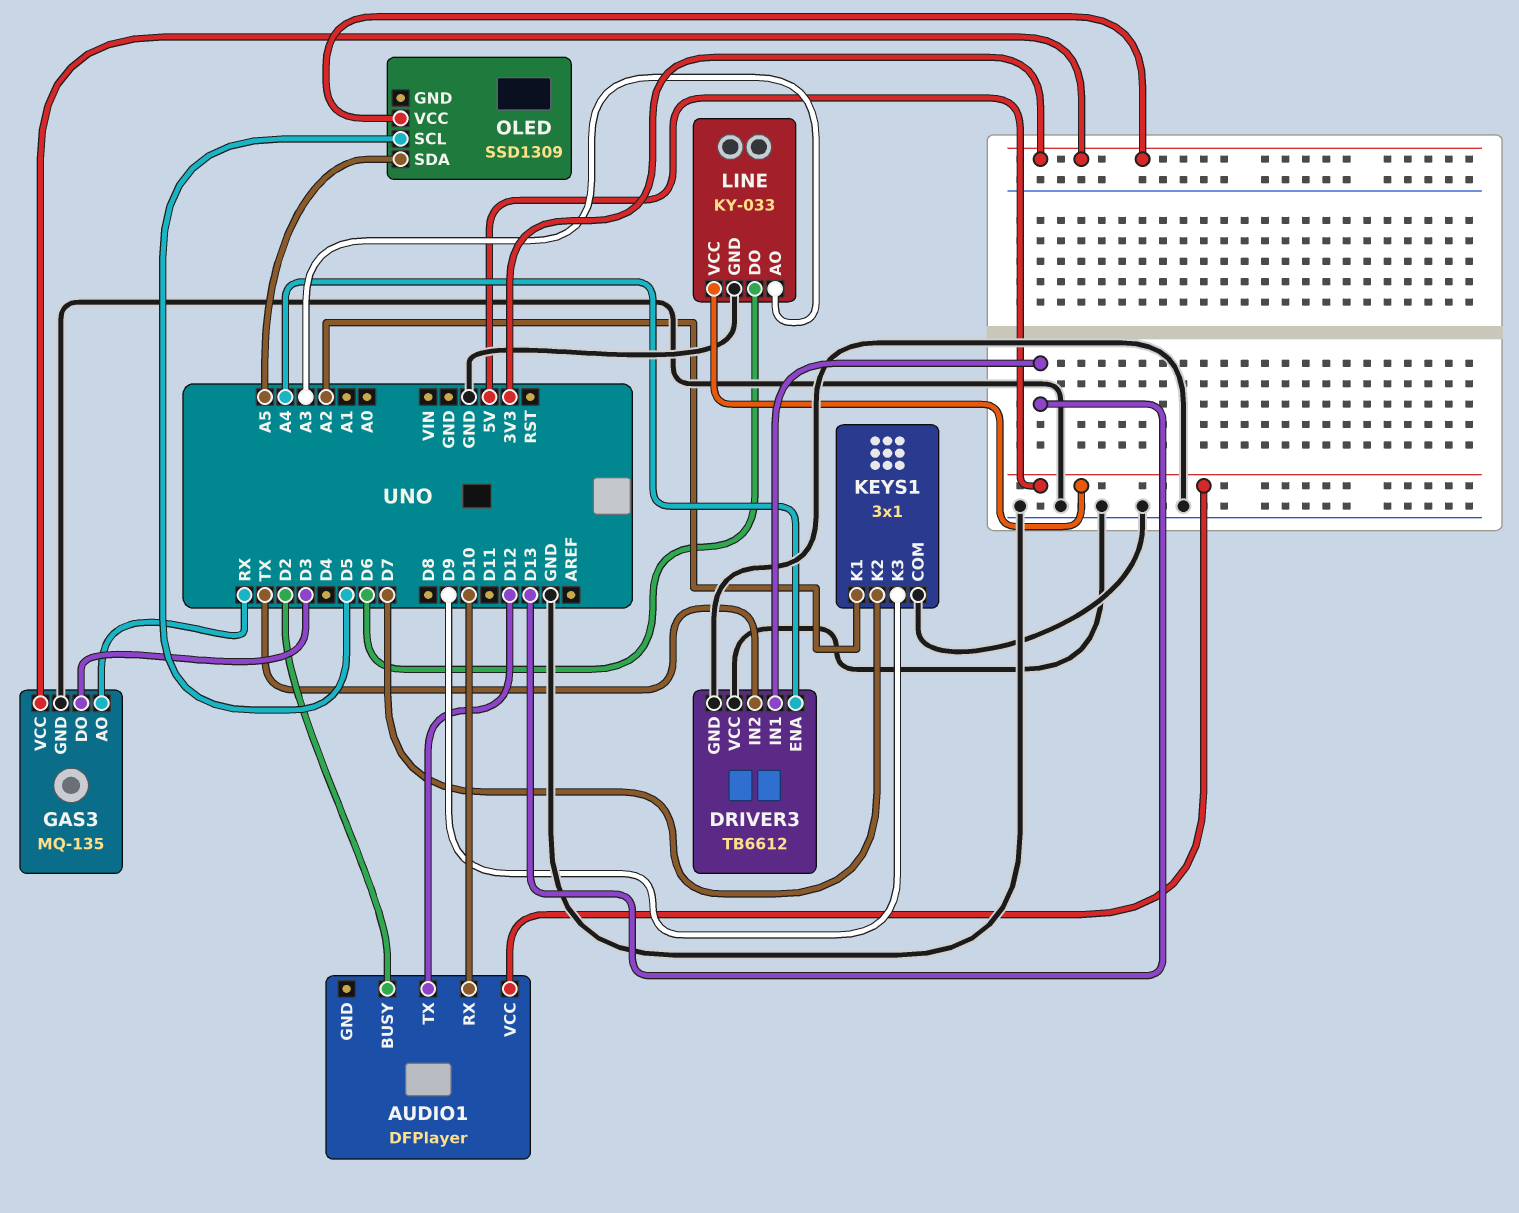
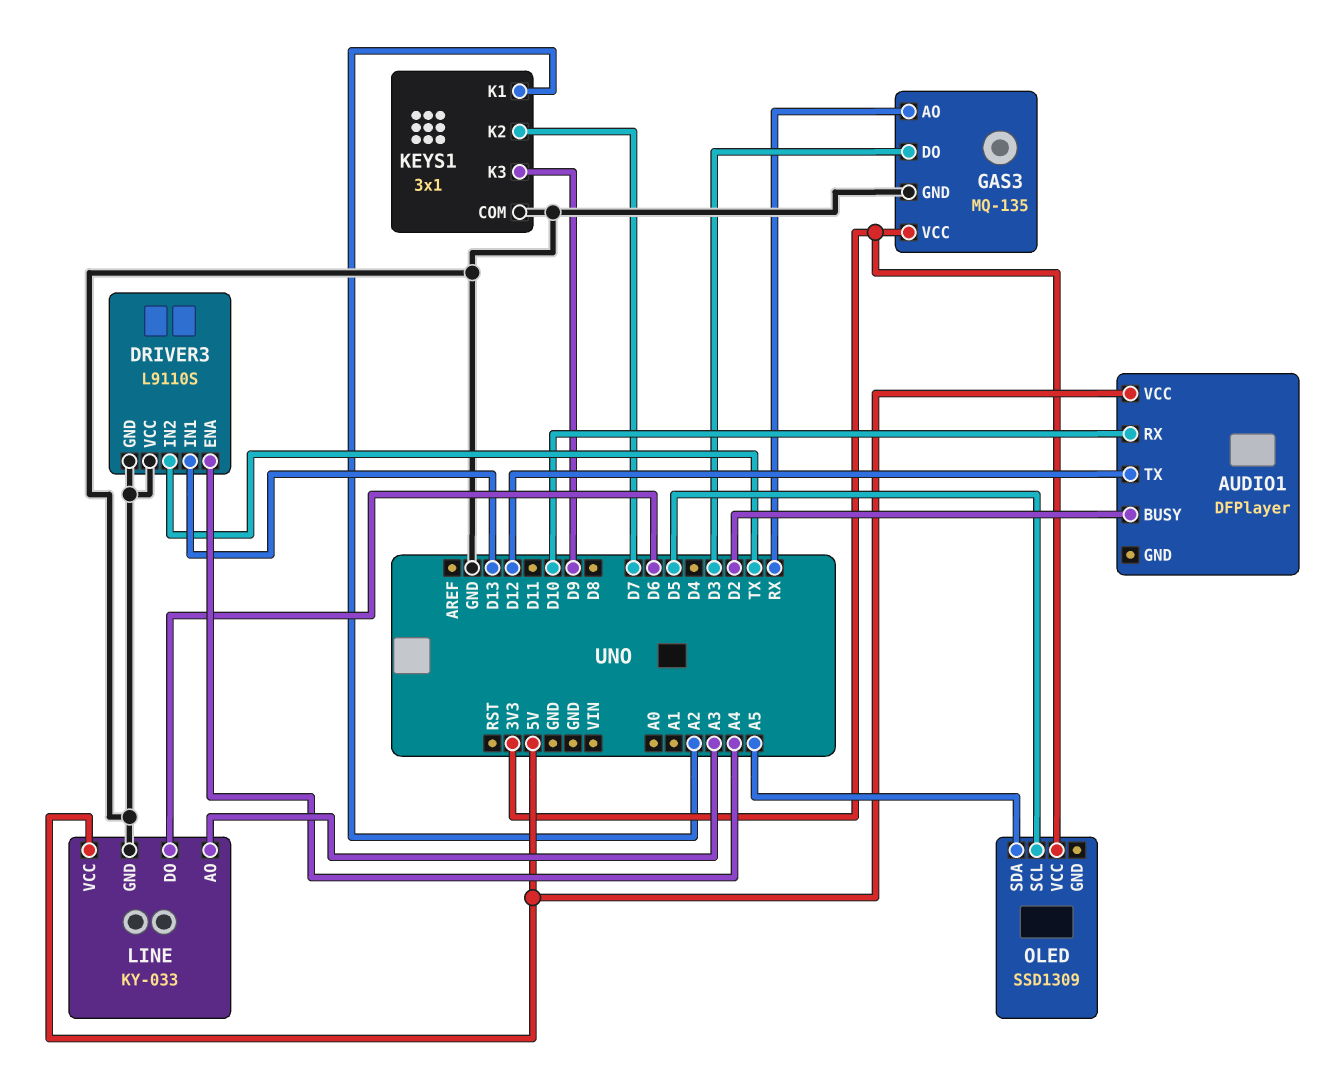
DRIVER3: TB6612 -> L9110S

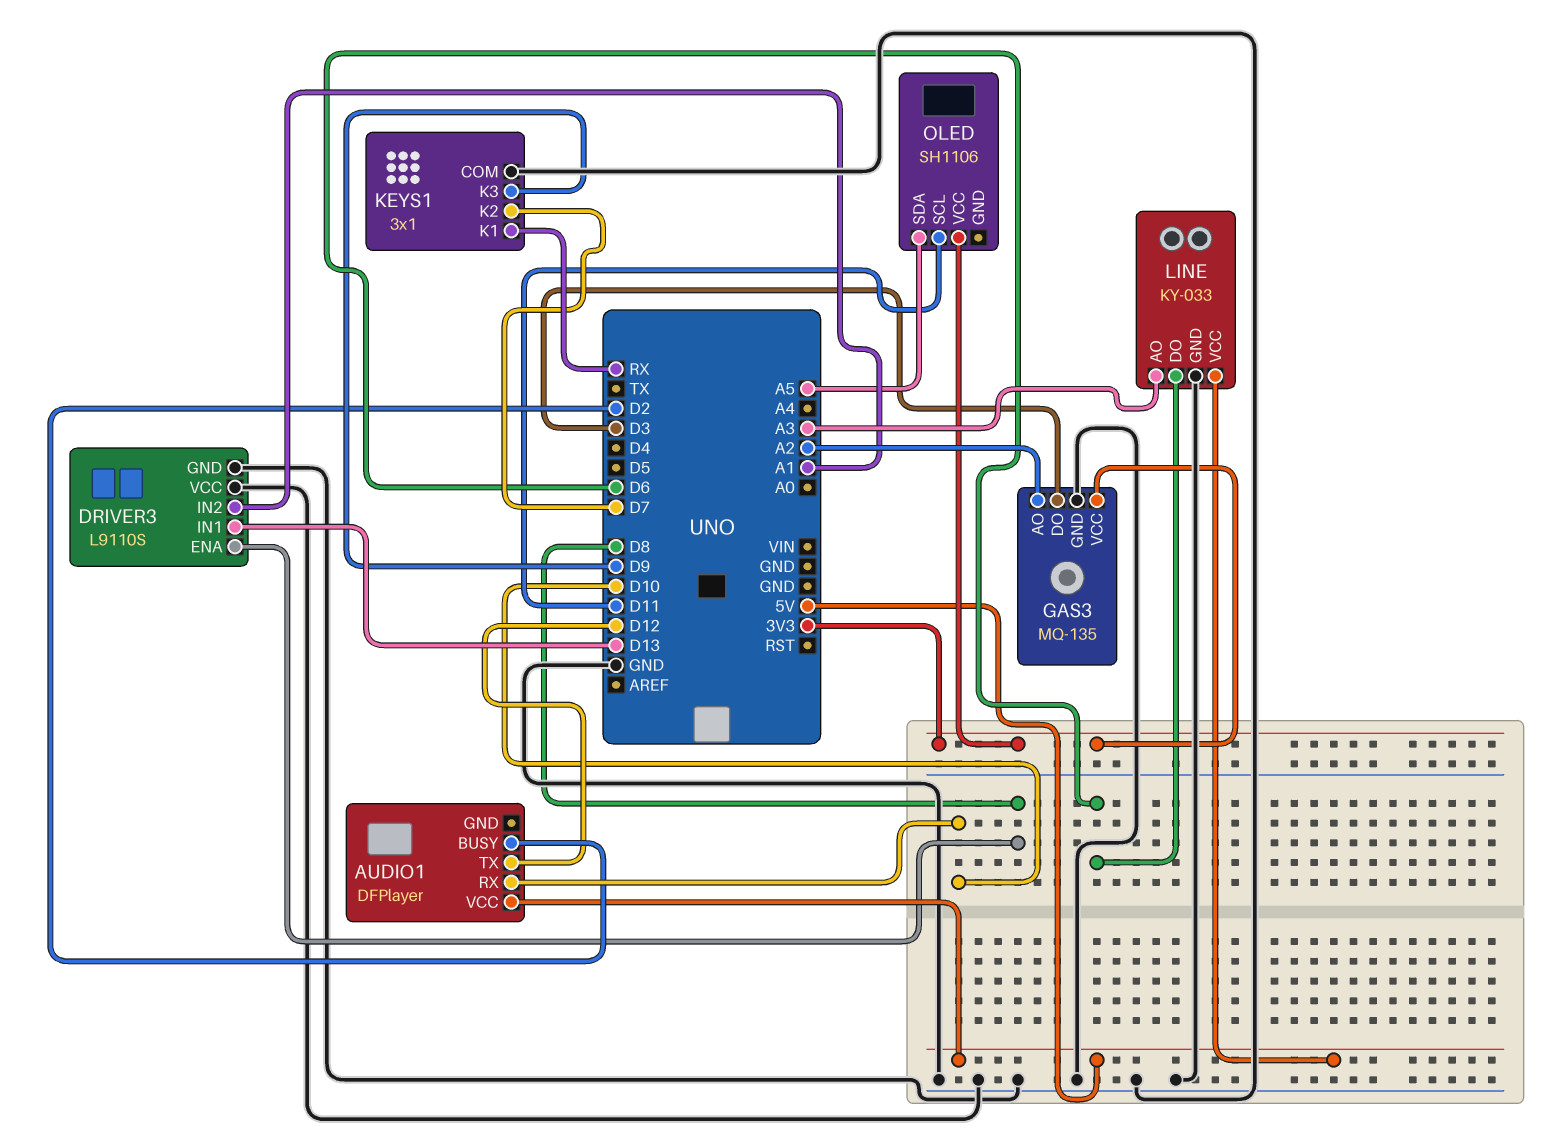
DRIVER3 pin ENA: A4 -> D8
DRIVER3 pin IN2: TX -> A1
GAS3 pin AO: RX -> A2
KEYS1 pin K1: A2 -> RX
OLED: SSD1309 -> SH1106
OLED pin SCL: D5 -> D11

